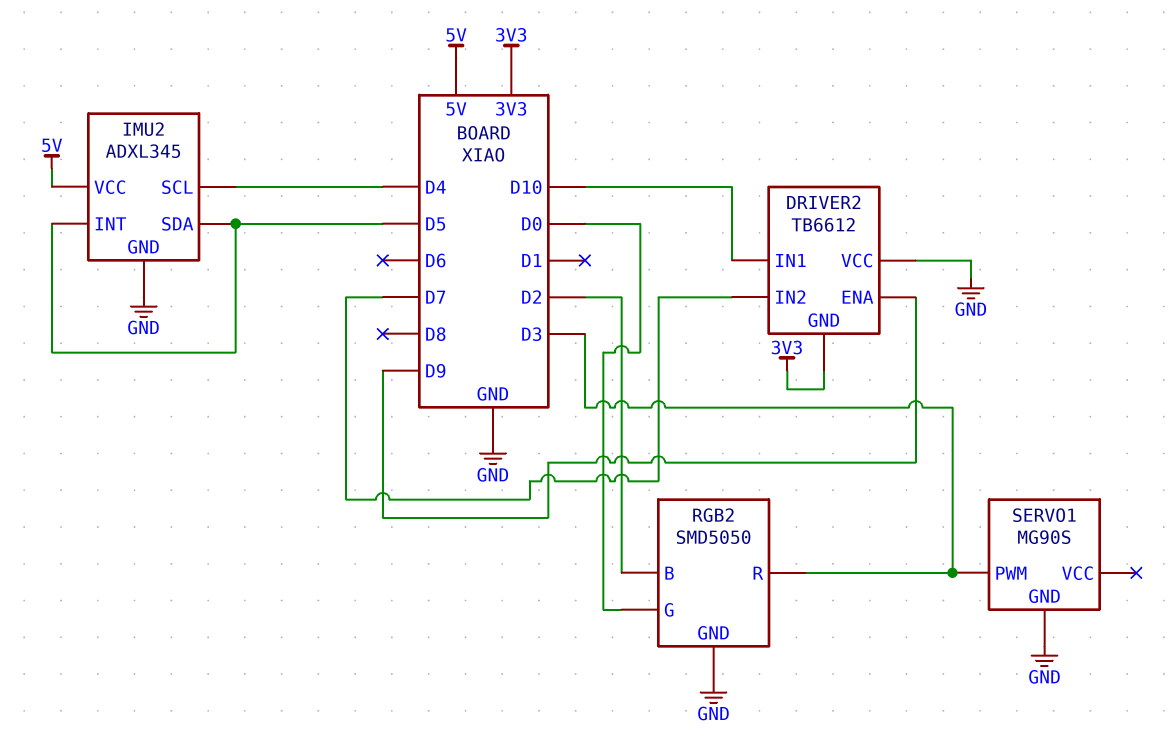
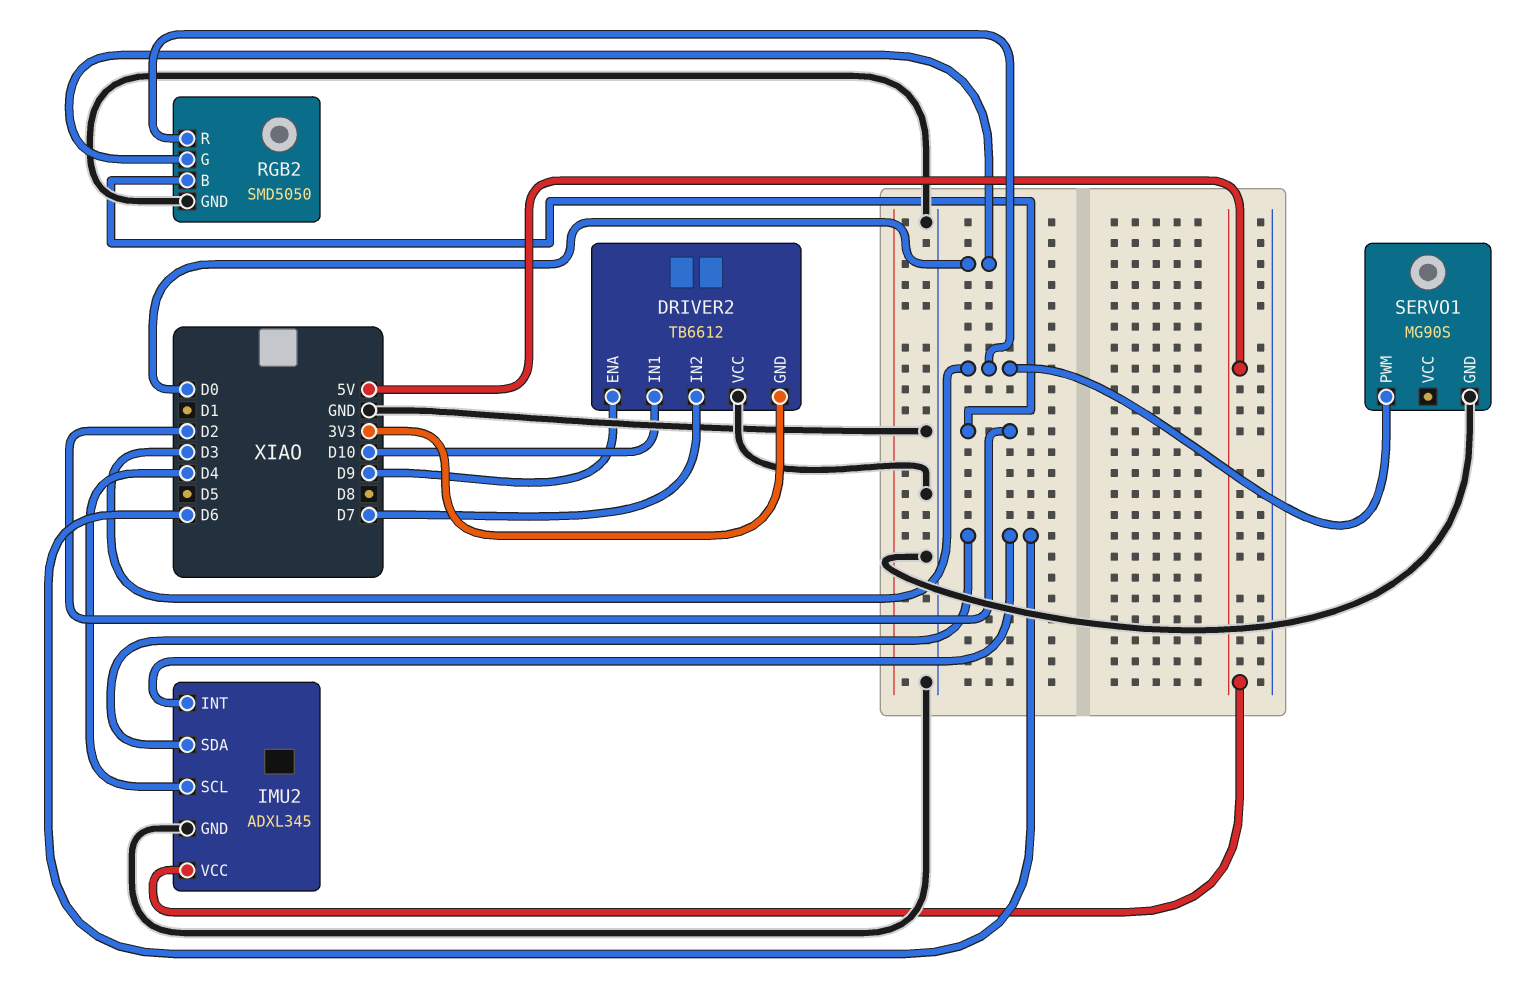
IMU2 pin INT: D5 -> D6
IMU2 pin SDA: D5 -> D6

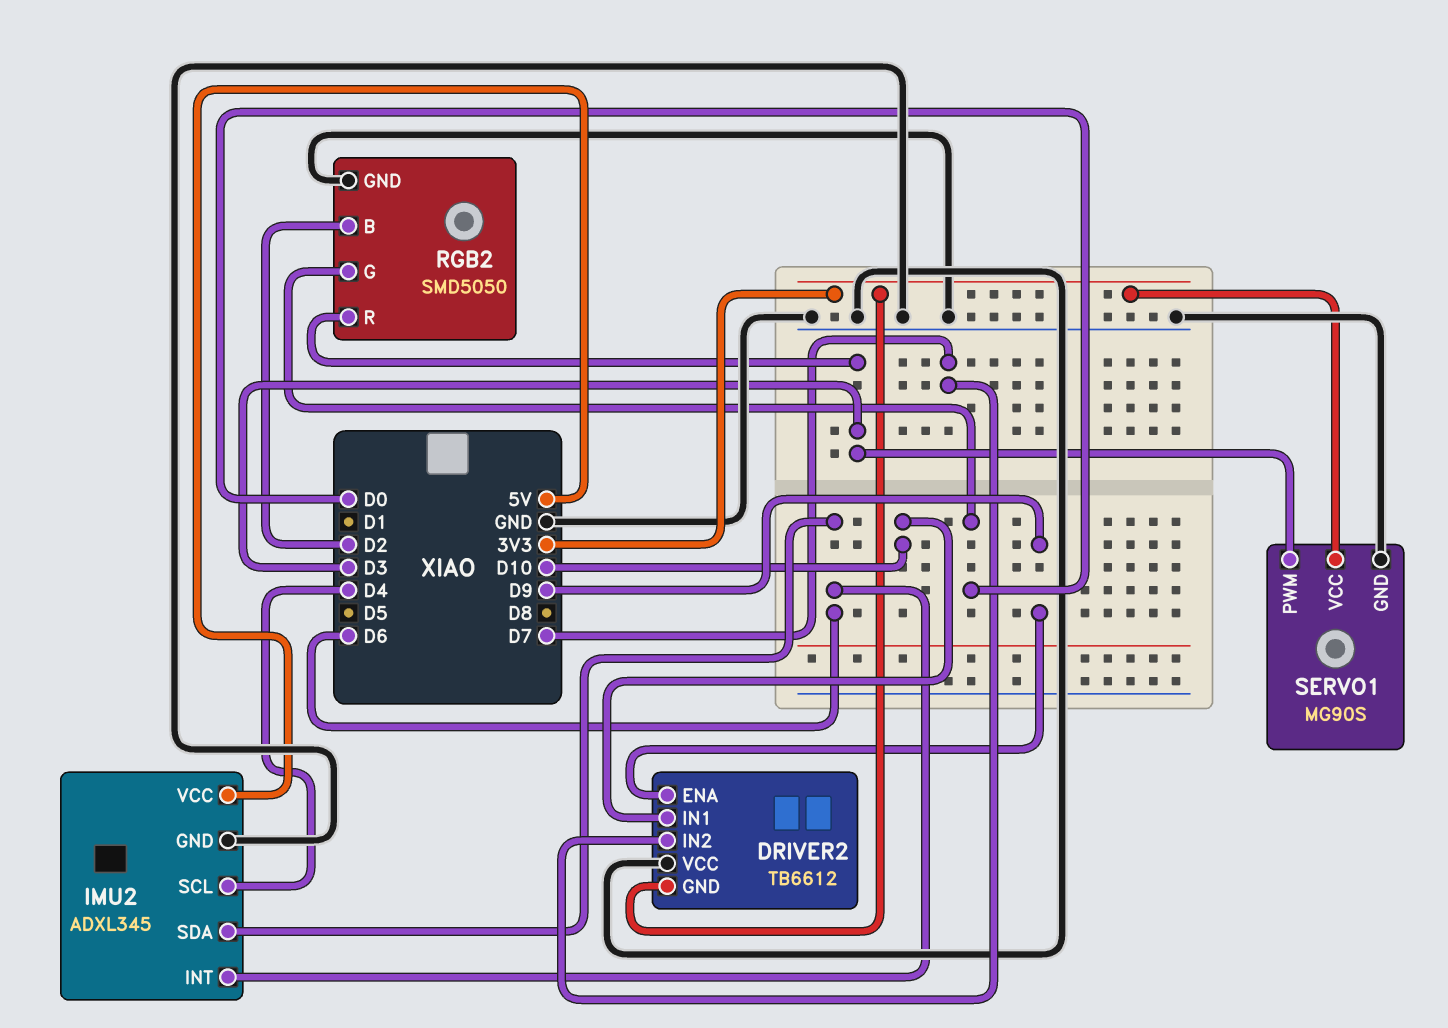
SERVO1 pin VCC: none -> 3V3

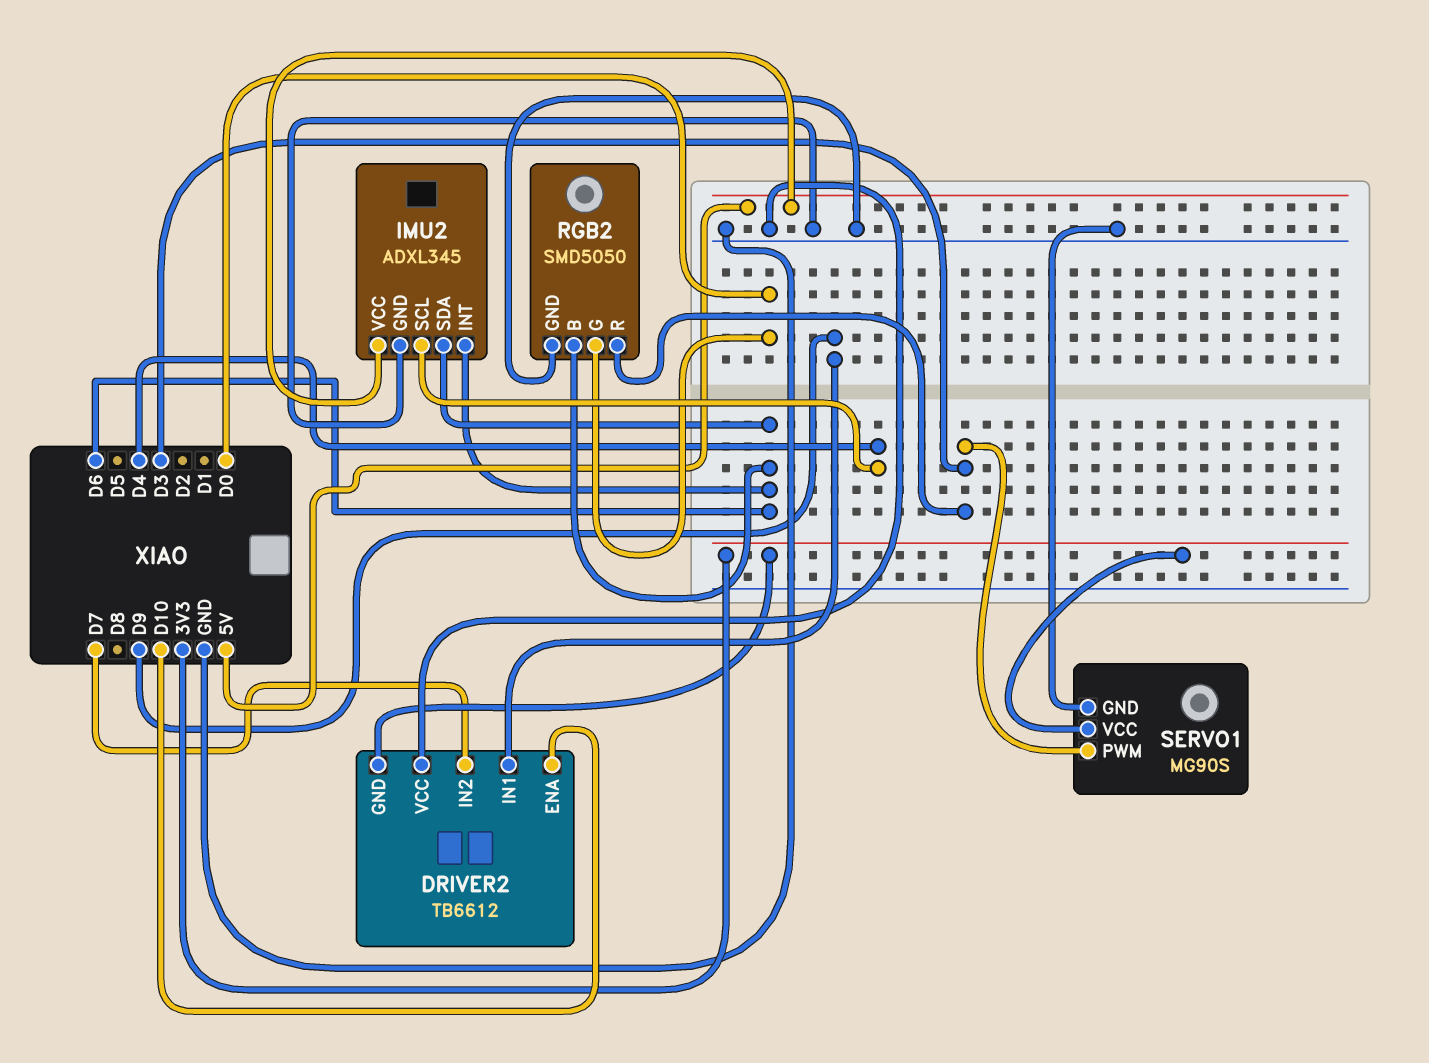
DRIVER2 pin ENA: D9 -> D10
DRIVER2 pin IN1: D10 -> D9
RGB2 pin B: D2 -> D6

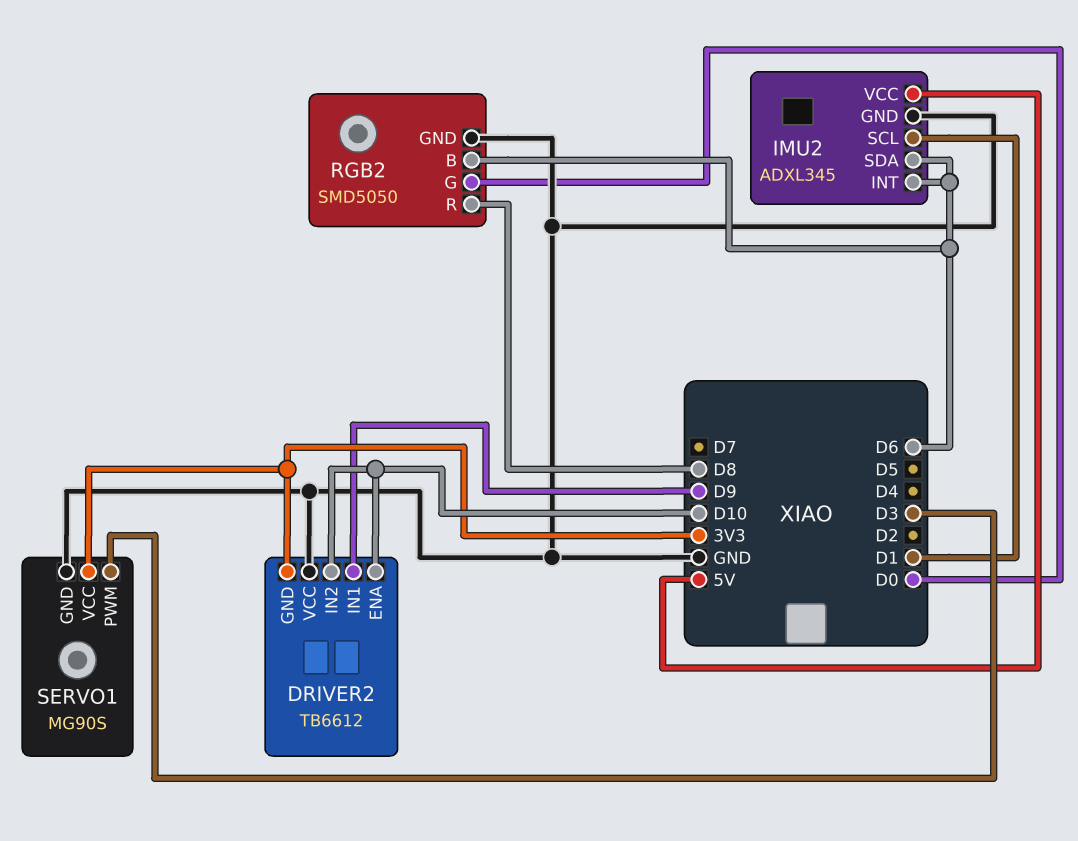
DRIVER2 pin IN2: D7 -> D10
IMU2 pin SCL: D4 -> D1
RGB2 pin R: D3 -> D8

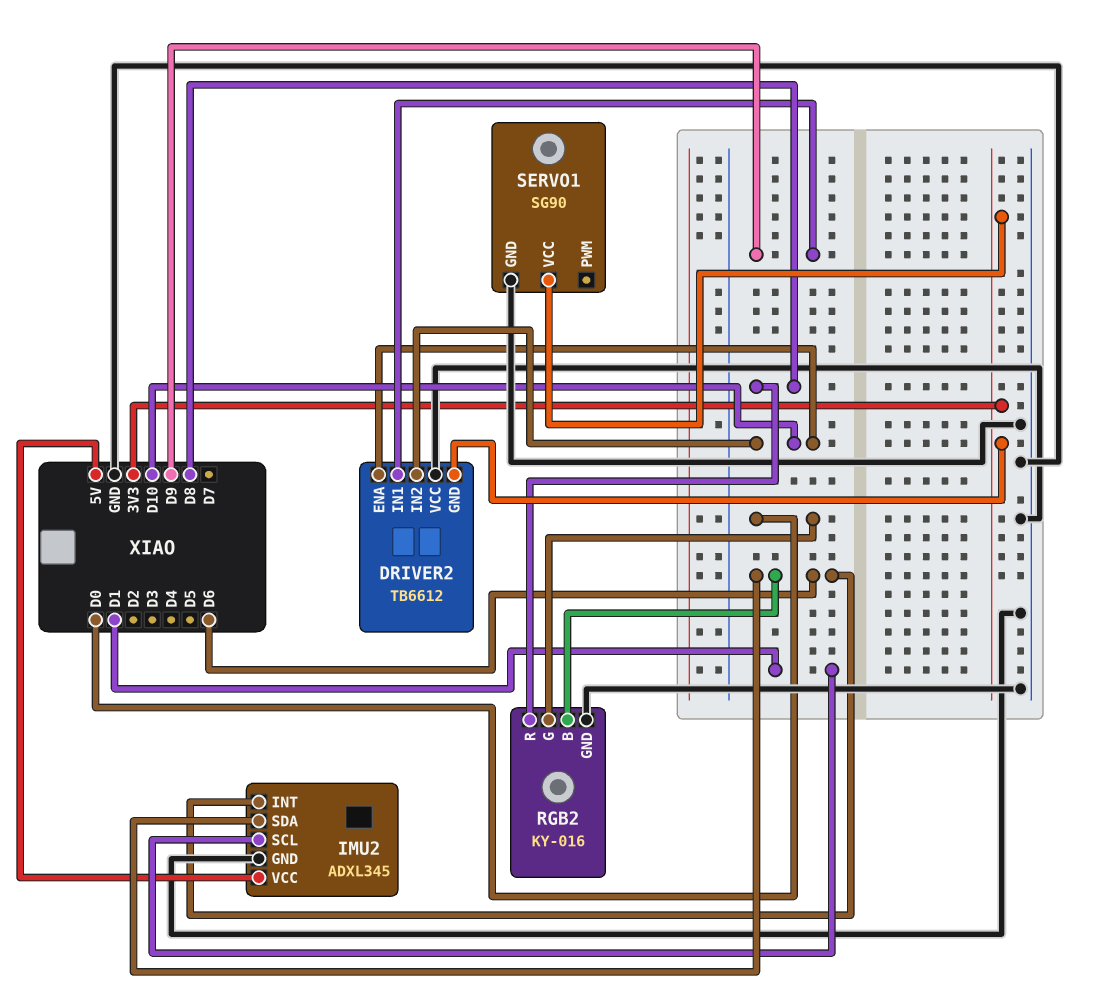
RGB2: SMD5050 -> KY-016
SERVO1: MG90S -> SG90
SERVO1 pin PWM: D3 -> none

